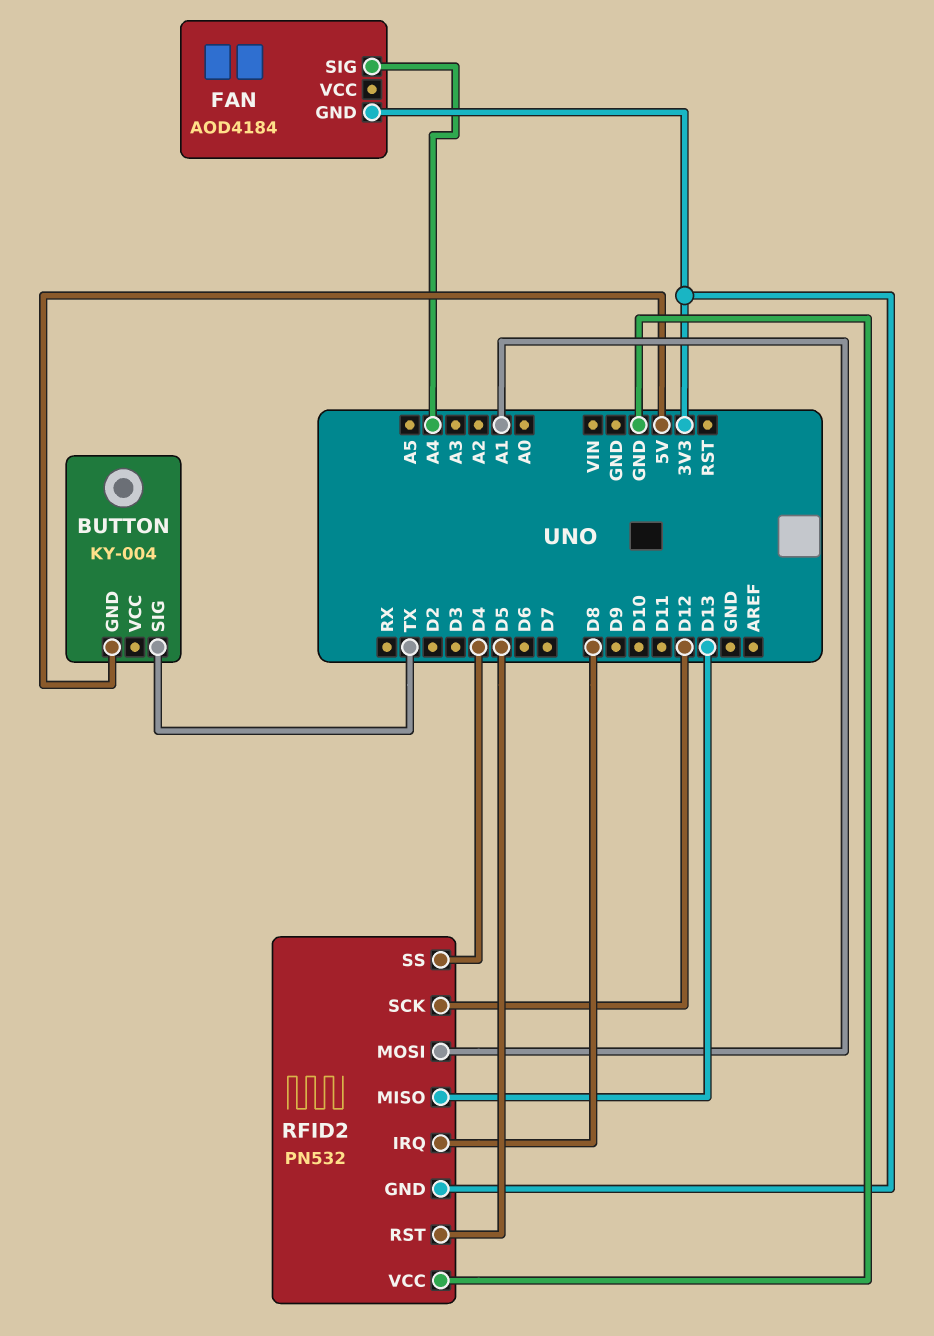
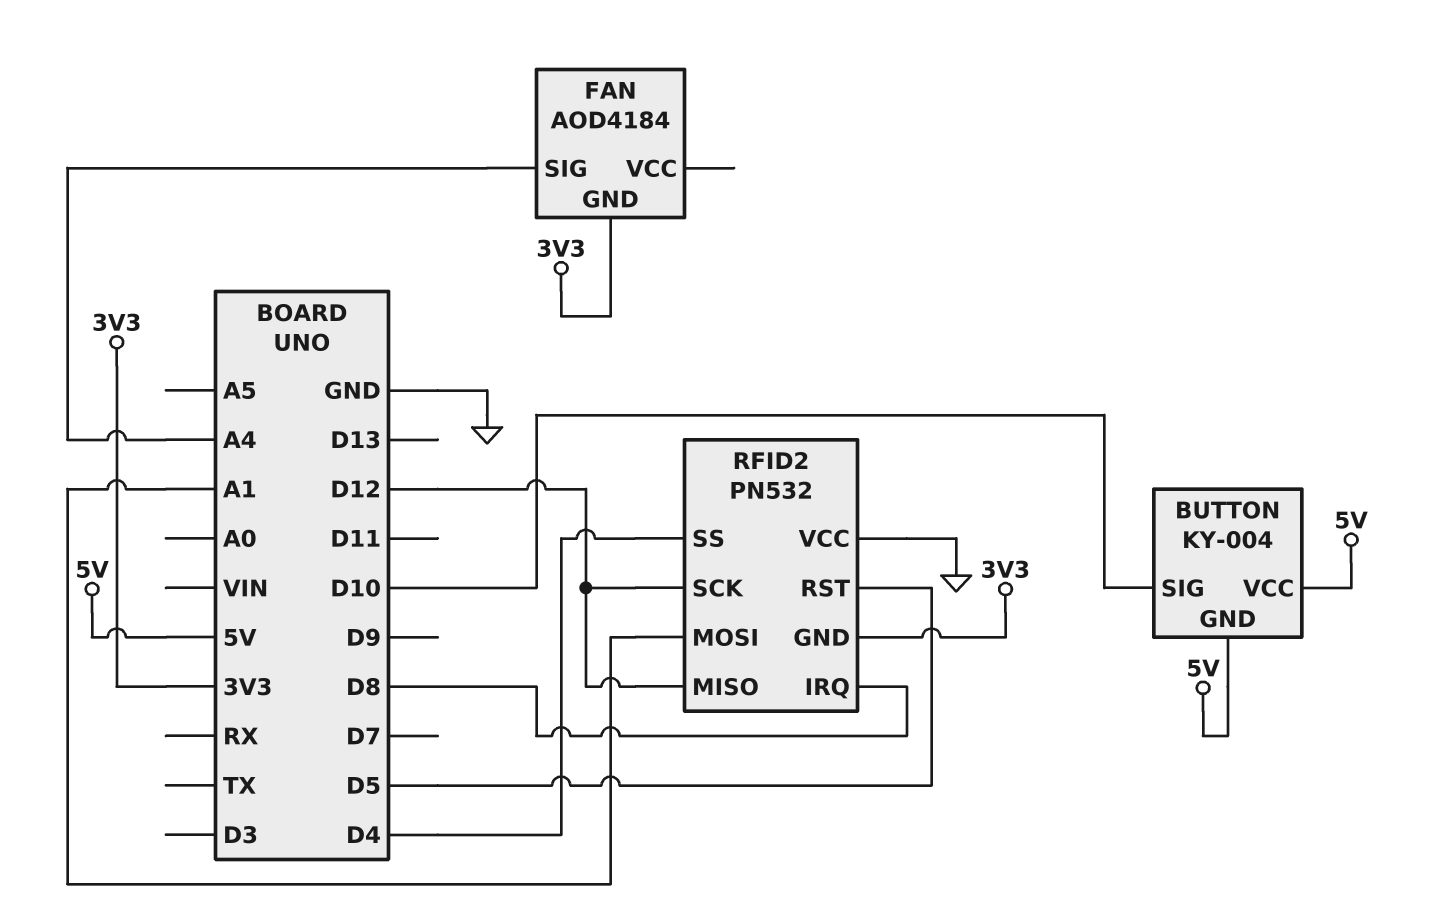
BUTTON pin SIG: TX -> D10
BUTTON pin VCC: none -> 5V
RFID2 pin MISO: D13 -> D12

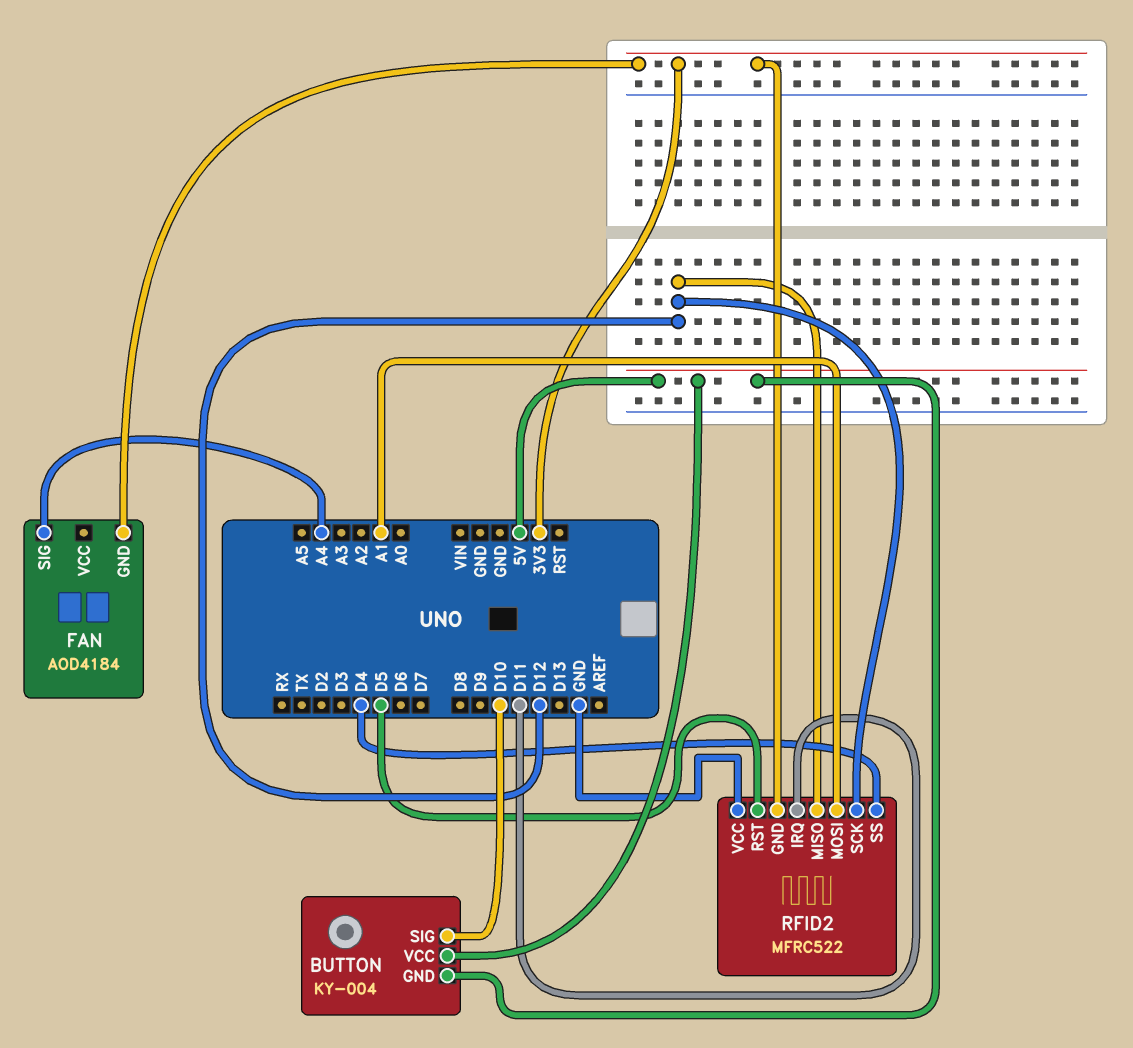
RFID2: PN532 -> MFRC522
RFID2 pin IRQ: D8 -> D11

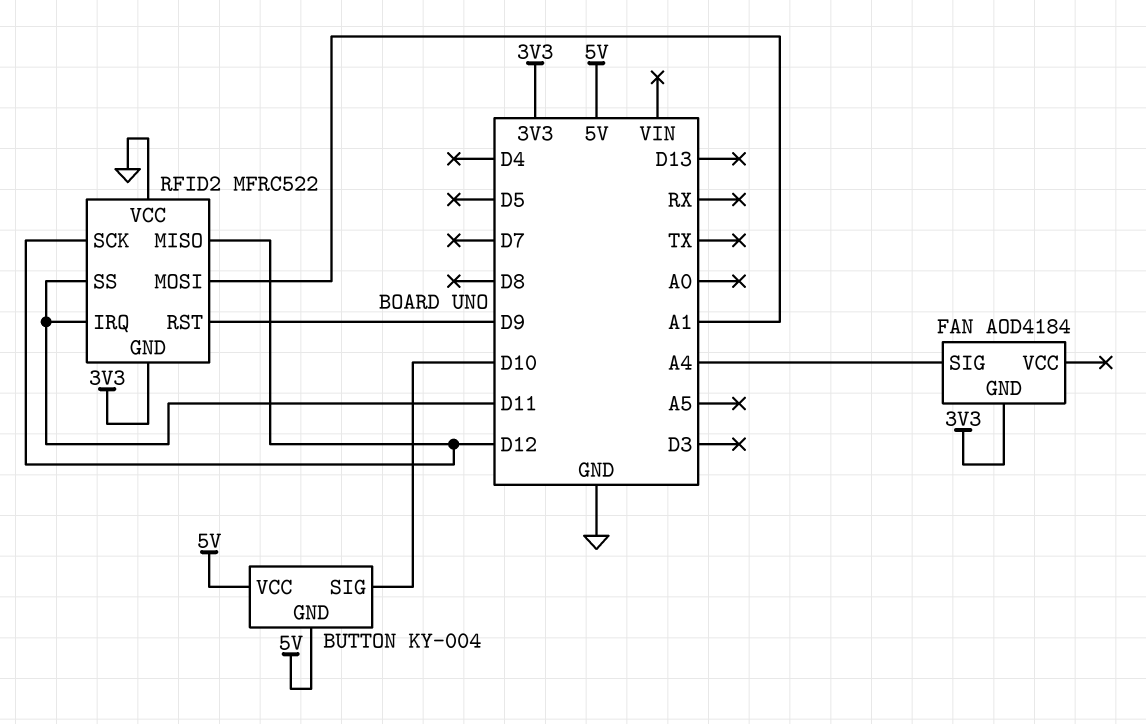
RFID2 pin RST: D5 -> D9
RFID2 pin SS: D4 -> D11

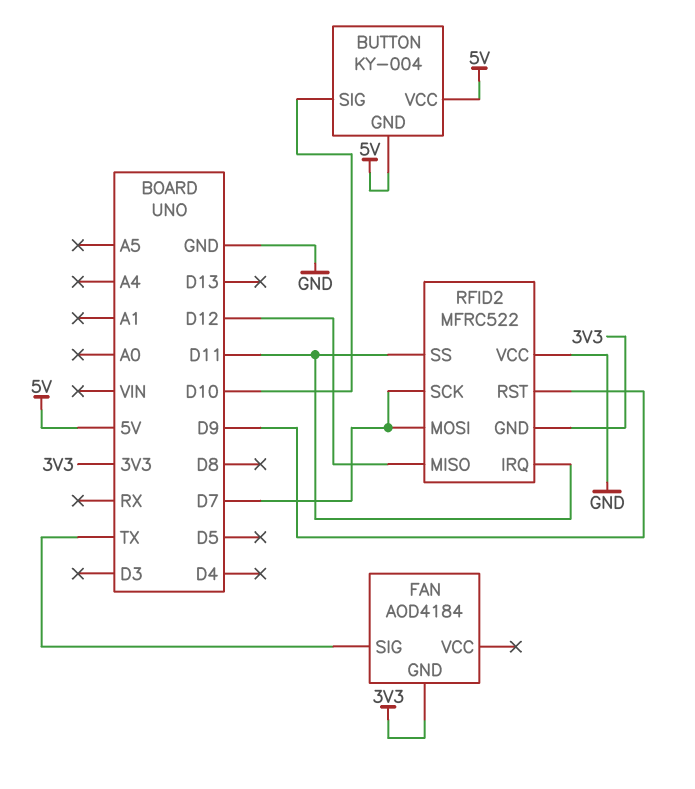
FAN pin SIG: A4 -> TX
RFID2 pin MOSI: A1 -> D7
RFID2 pin SCK: D12 -> D7

